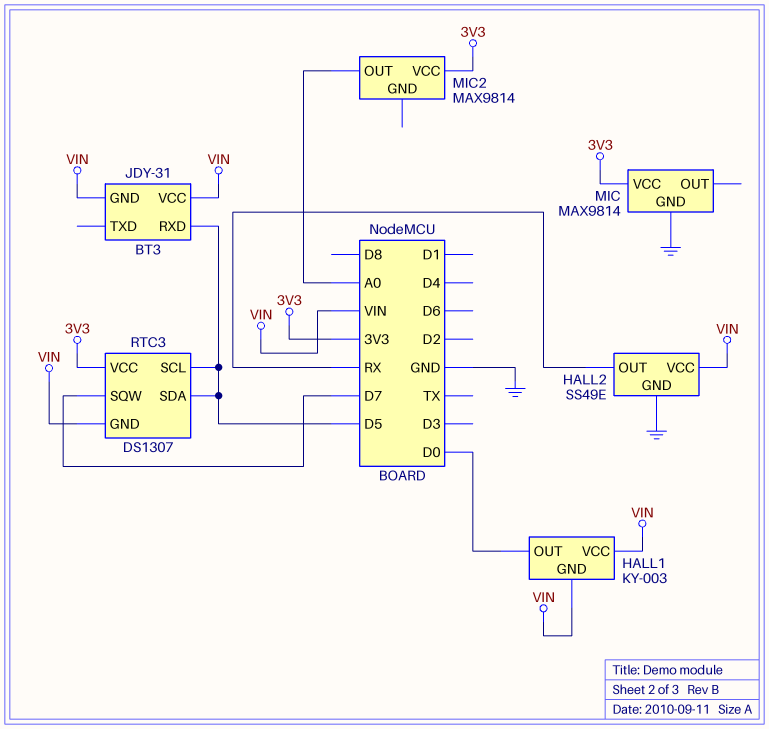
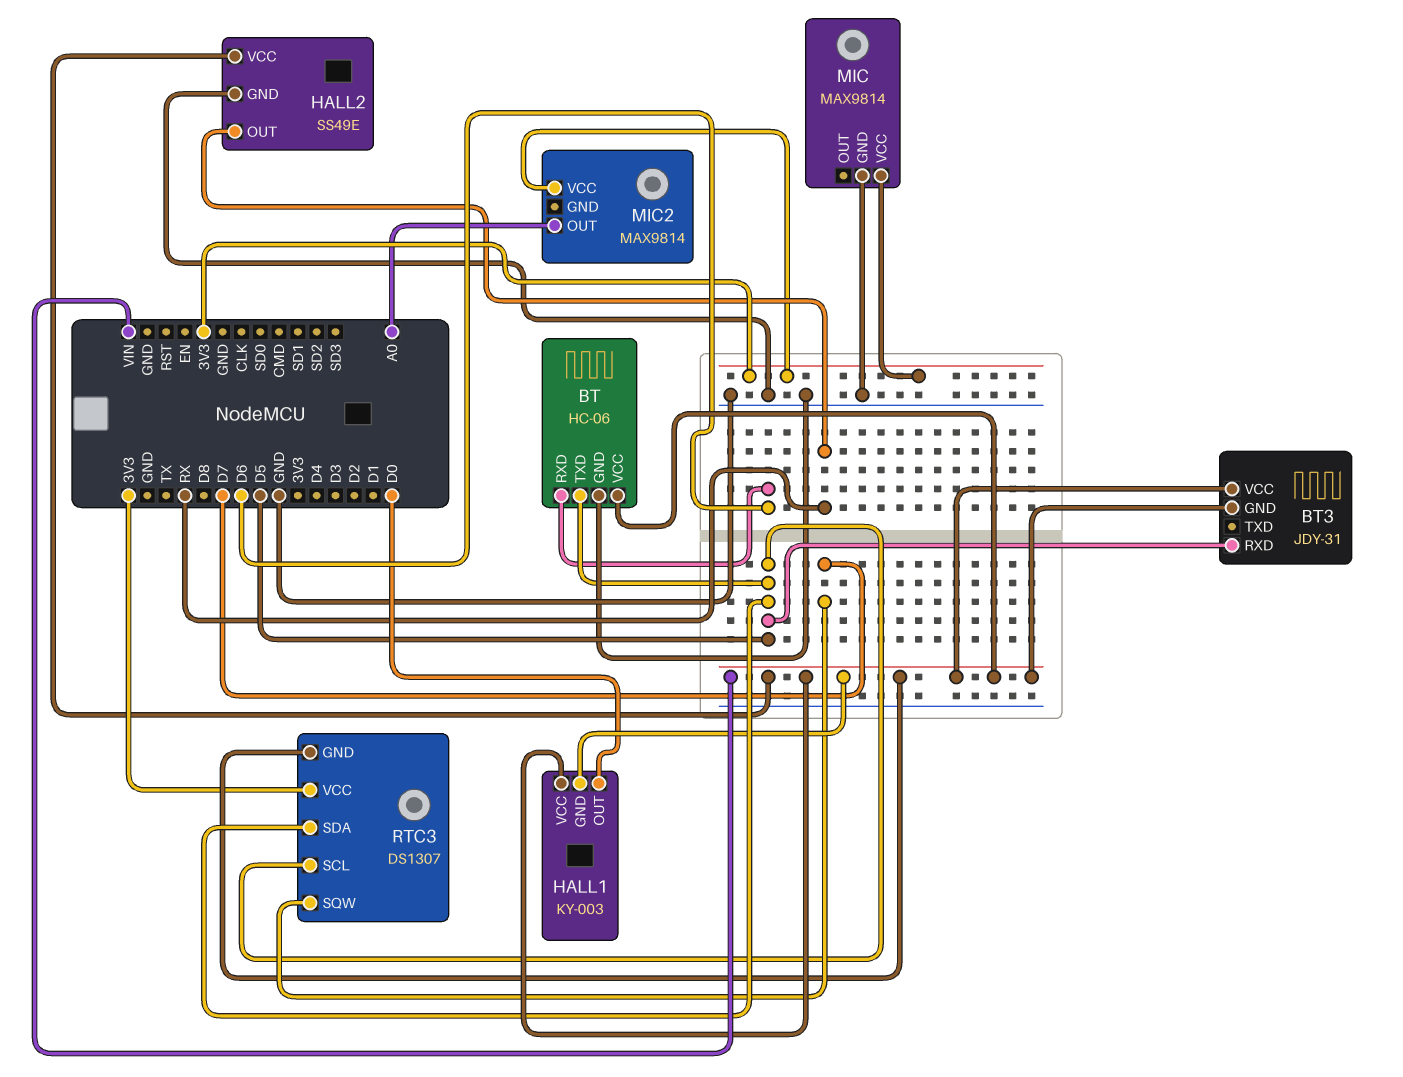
BT: none -> HC-06
BT pin GND: none -> GND
BT pin RXD: none -> D6
BT pin TXD: none -> D5
BT pin VCC: none -> VIN

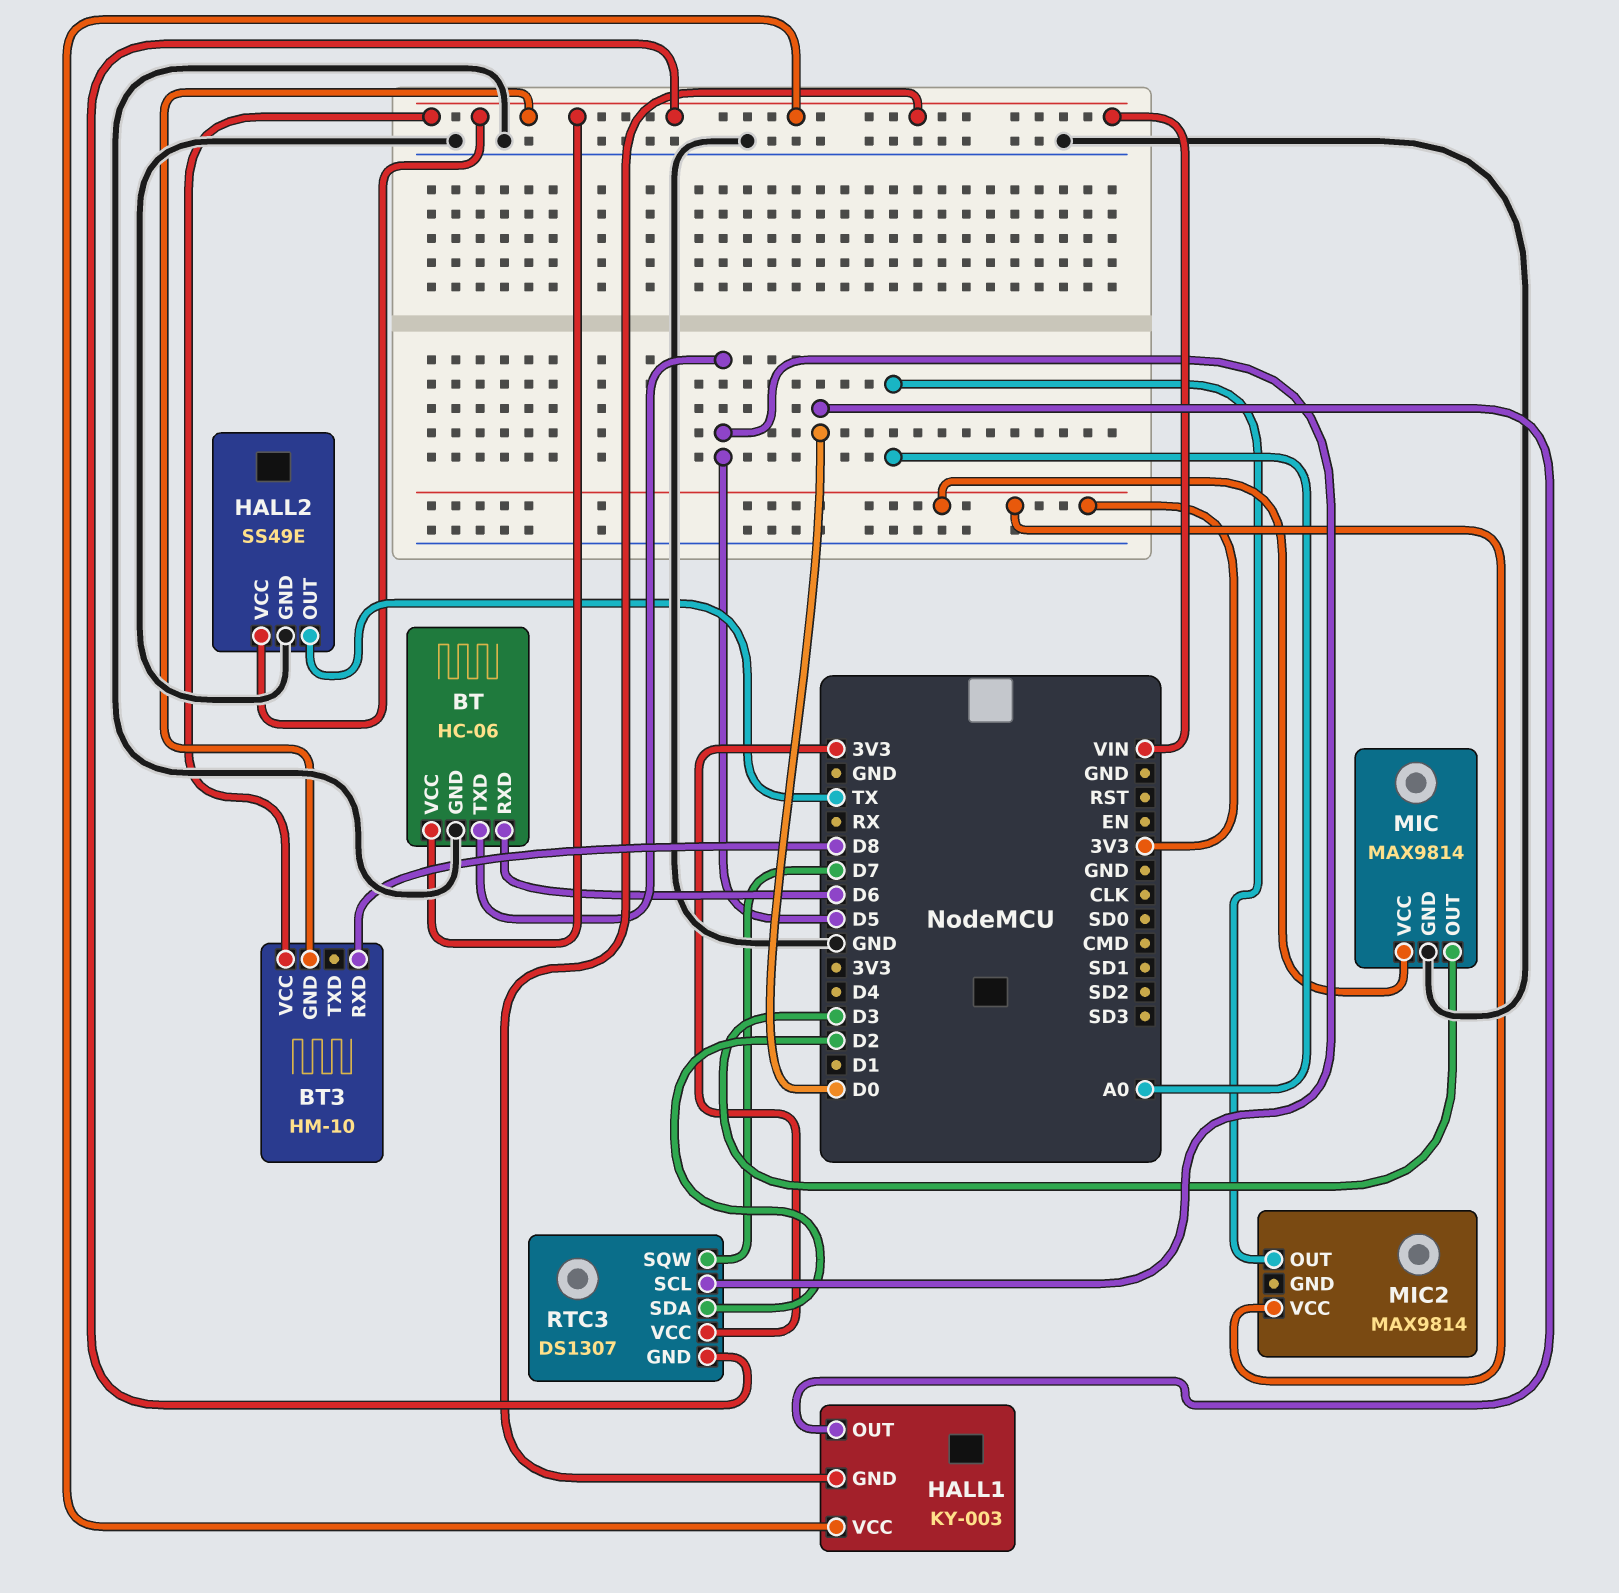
BT3: JDY-31 -> HM-10
BT3 pin RXD: D5 -> D8
HALL2 pin OUT: RX -> TX
MIC pin OUT: none -> D3
RTC3 pin SDA: D5 -> D2

